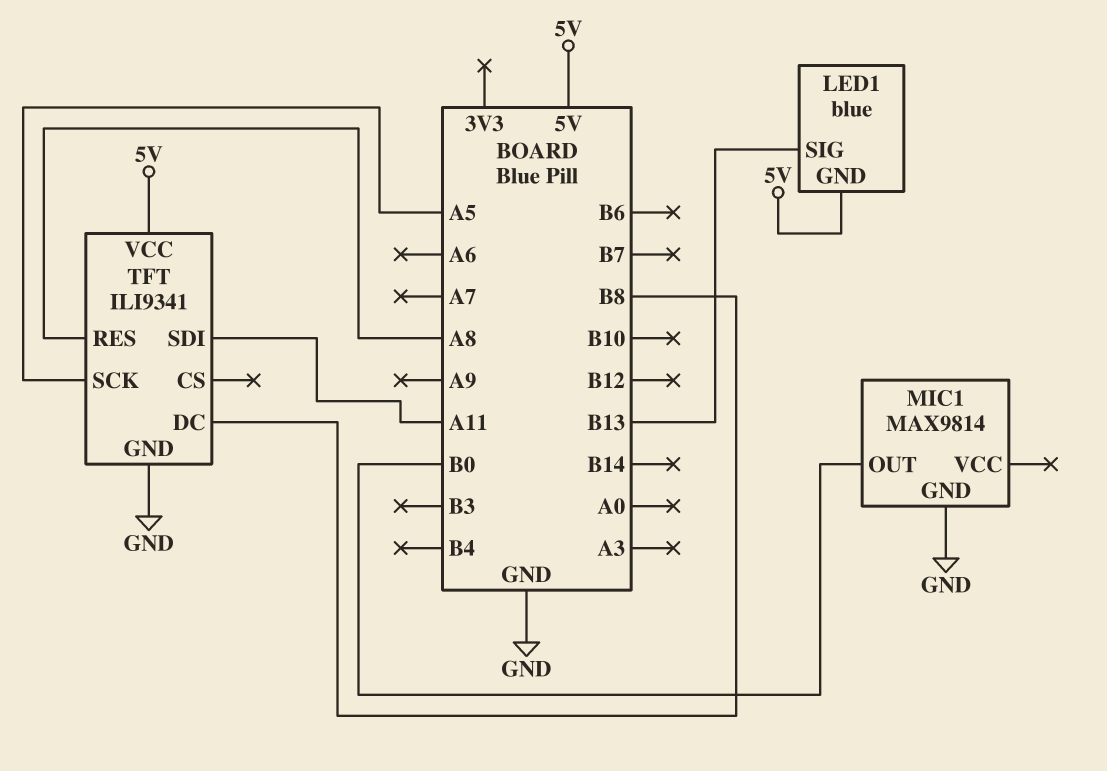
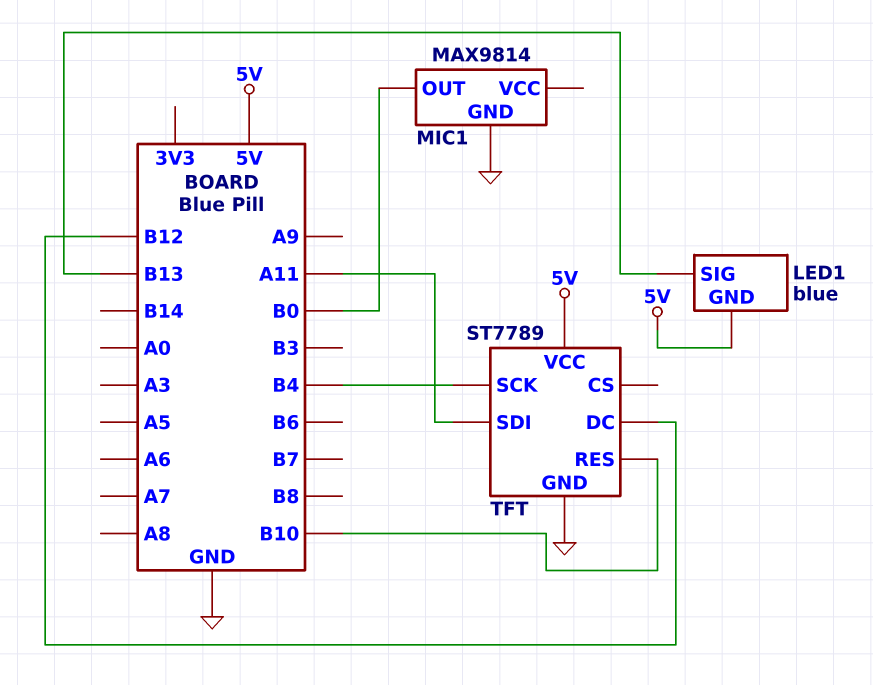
TFT: ILI9341 -> ST7789
TFT pin DC: B8 -> B12
TFT pin RES: A8 -> B10
TFT pin SCK: A5 -> B4

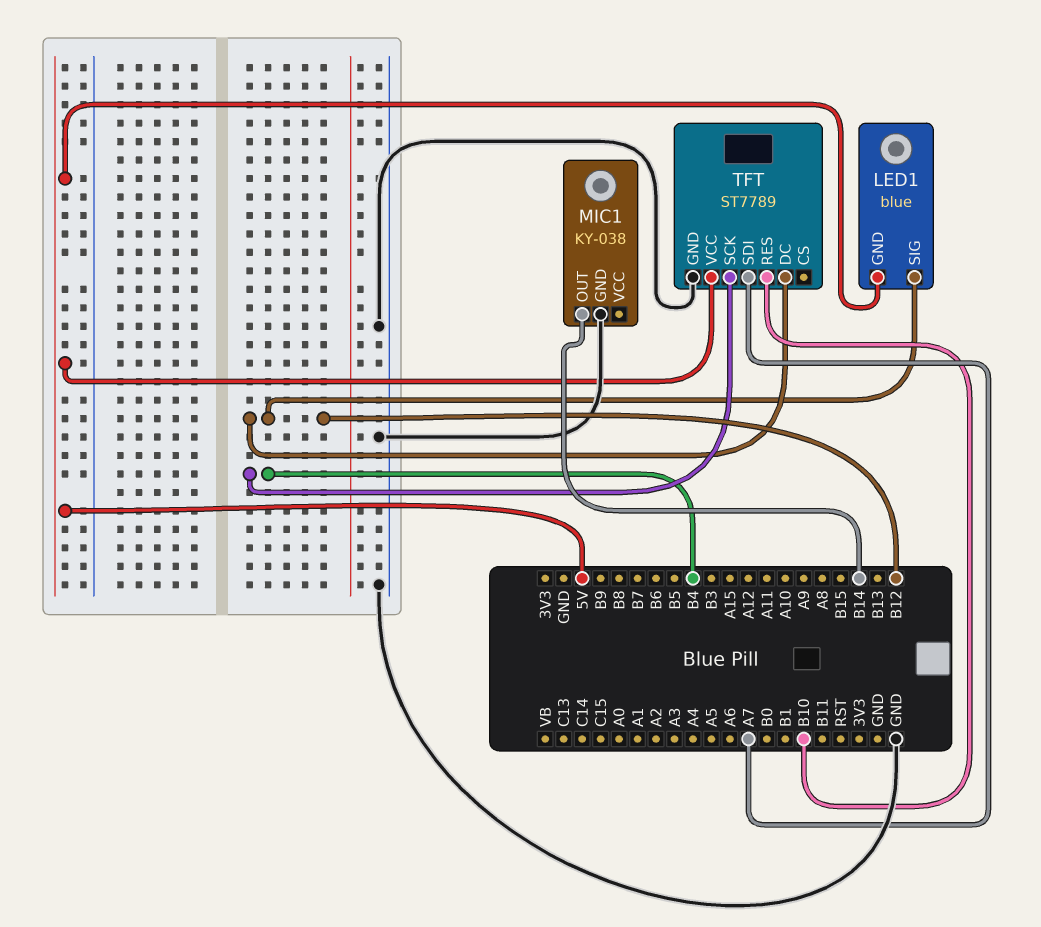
LED1 pin SIG: B13 -> B12
MIC1: MAX9814 -> KY-038
MIC1 pin OUT: B0 -> B14
TFT pin SDI: A11 -> A7

